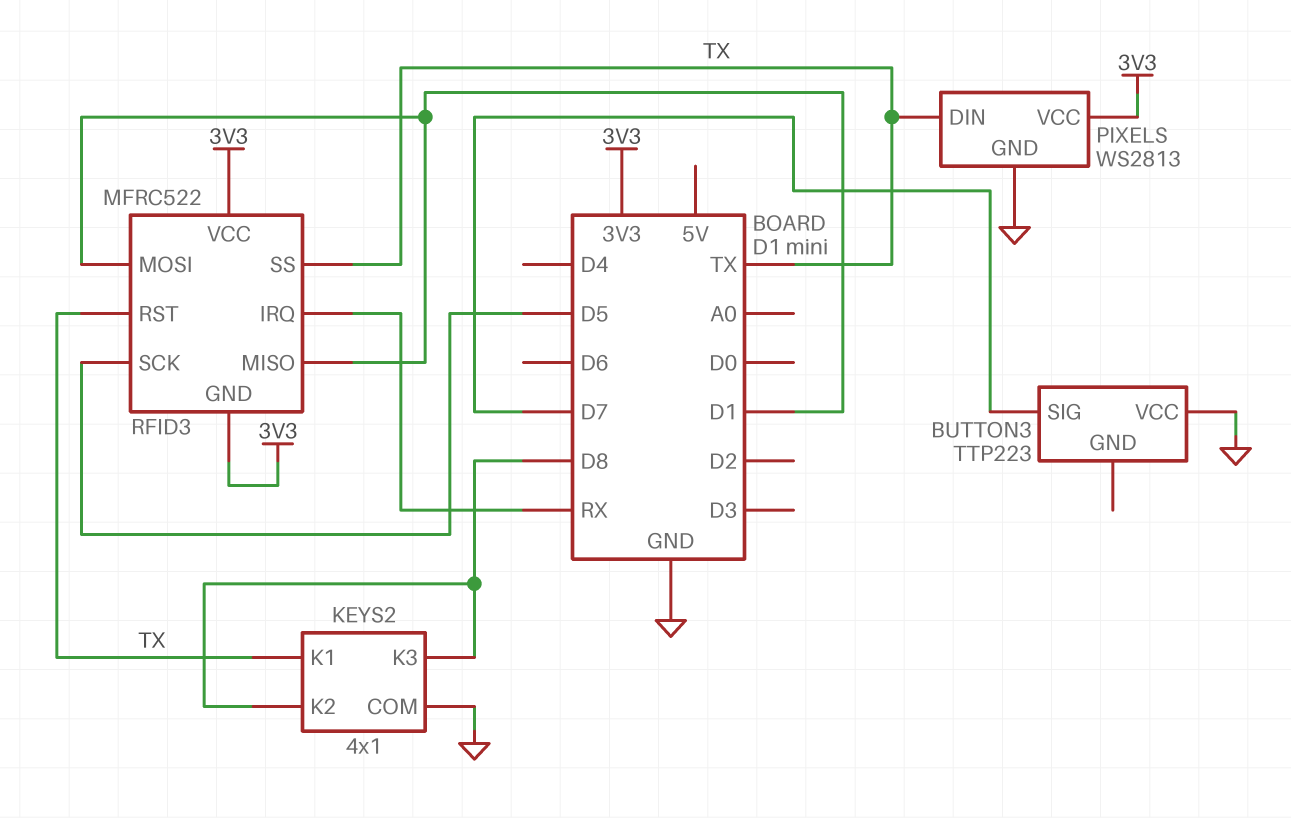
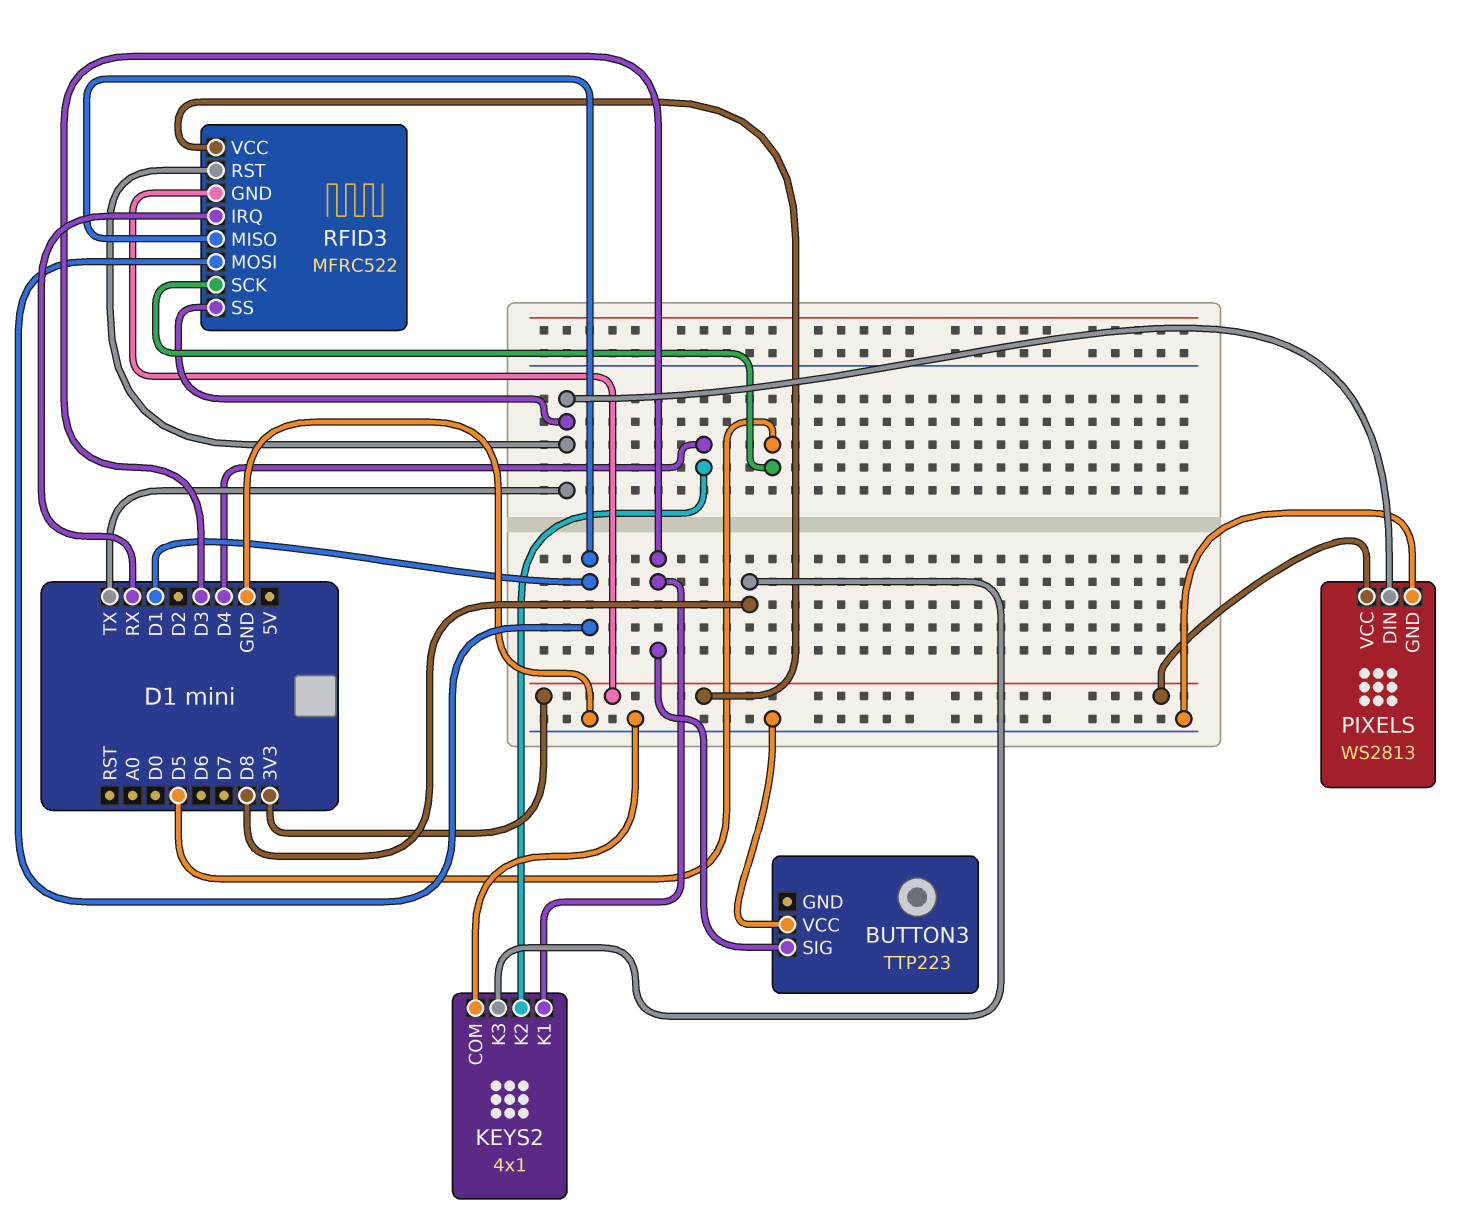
BUTTON3 pin SIG: D7 -> D3
KEYS2 pin K1: TX -> D3
KEYS2 pin K2: D8 -> D4

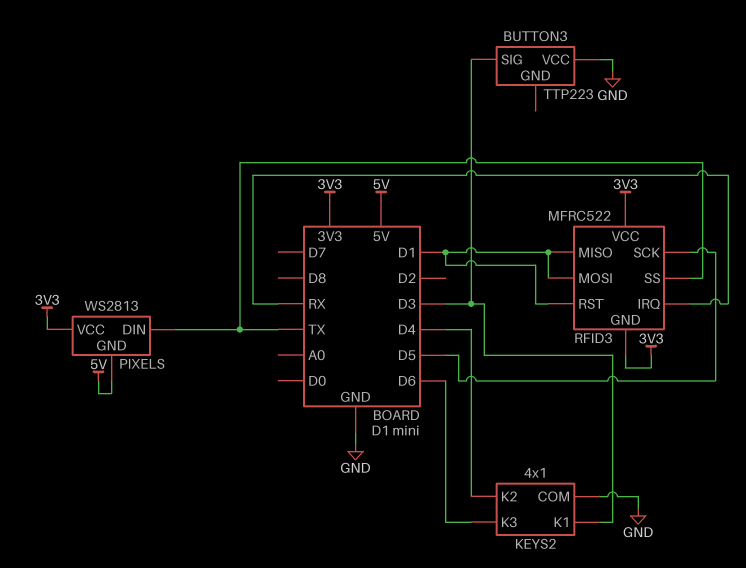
KEYS2 pin K3: D8 -> D6
PIXELS pin GND: GND -> 5V
RFID3 pin RST: TX -> D1

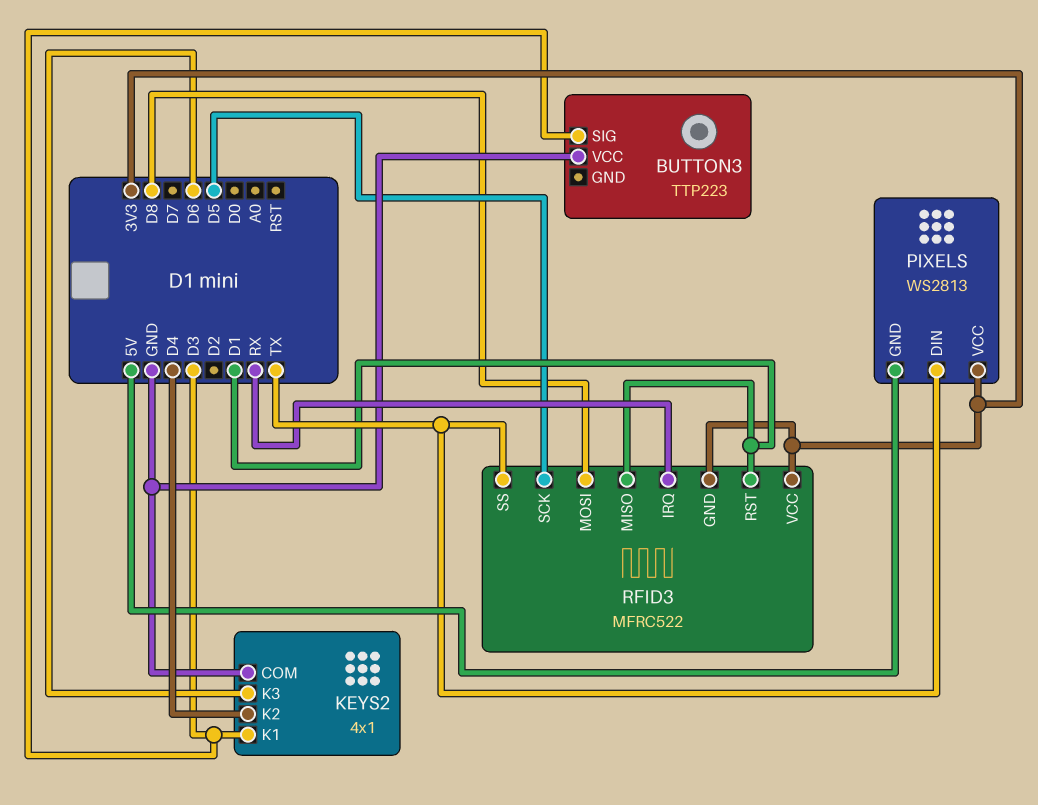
RFID3 pin MOSI: D1 -> D8

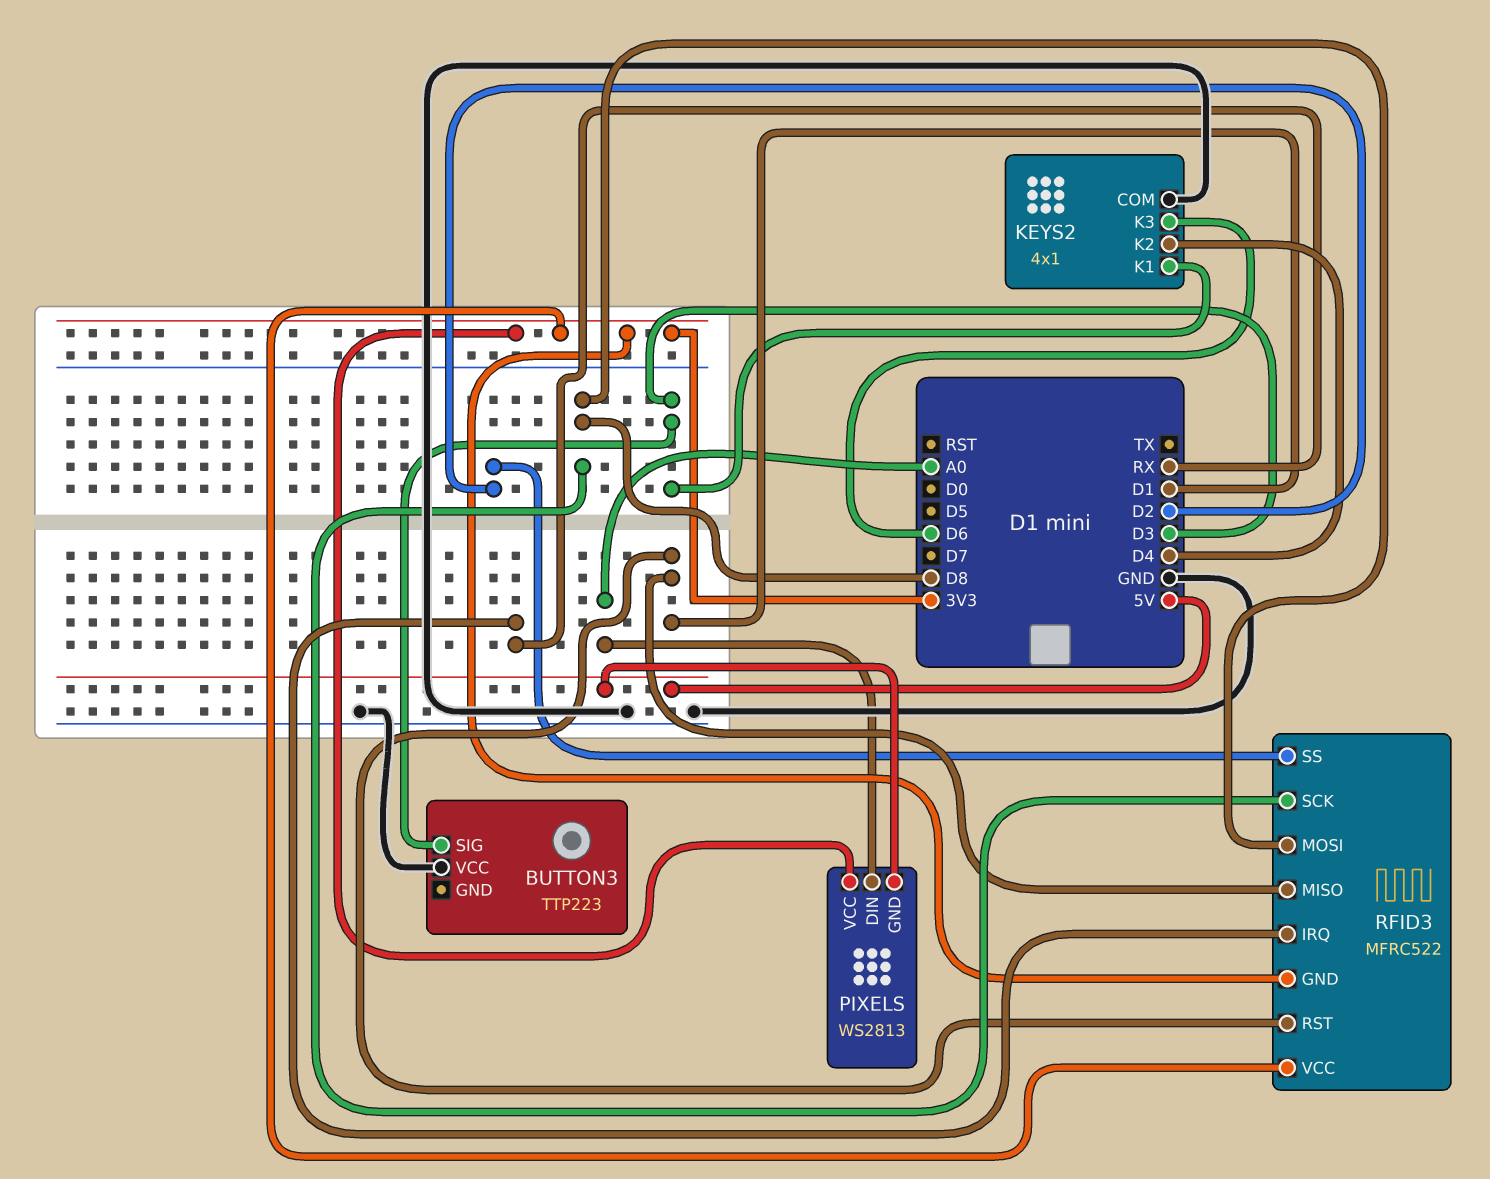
PIXELS pin DIN: TX -> A0
RFID3 pin SCK: D5 -> D8
RFID3 pin SS: TX -> D2

